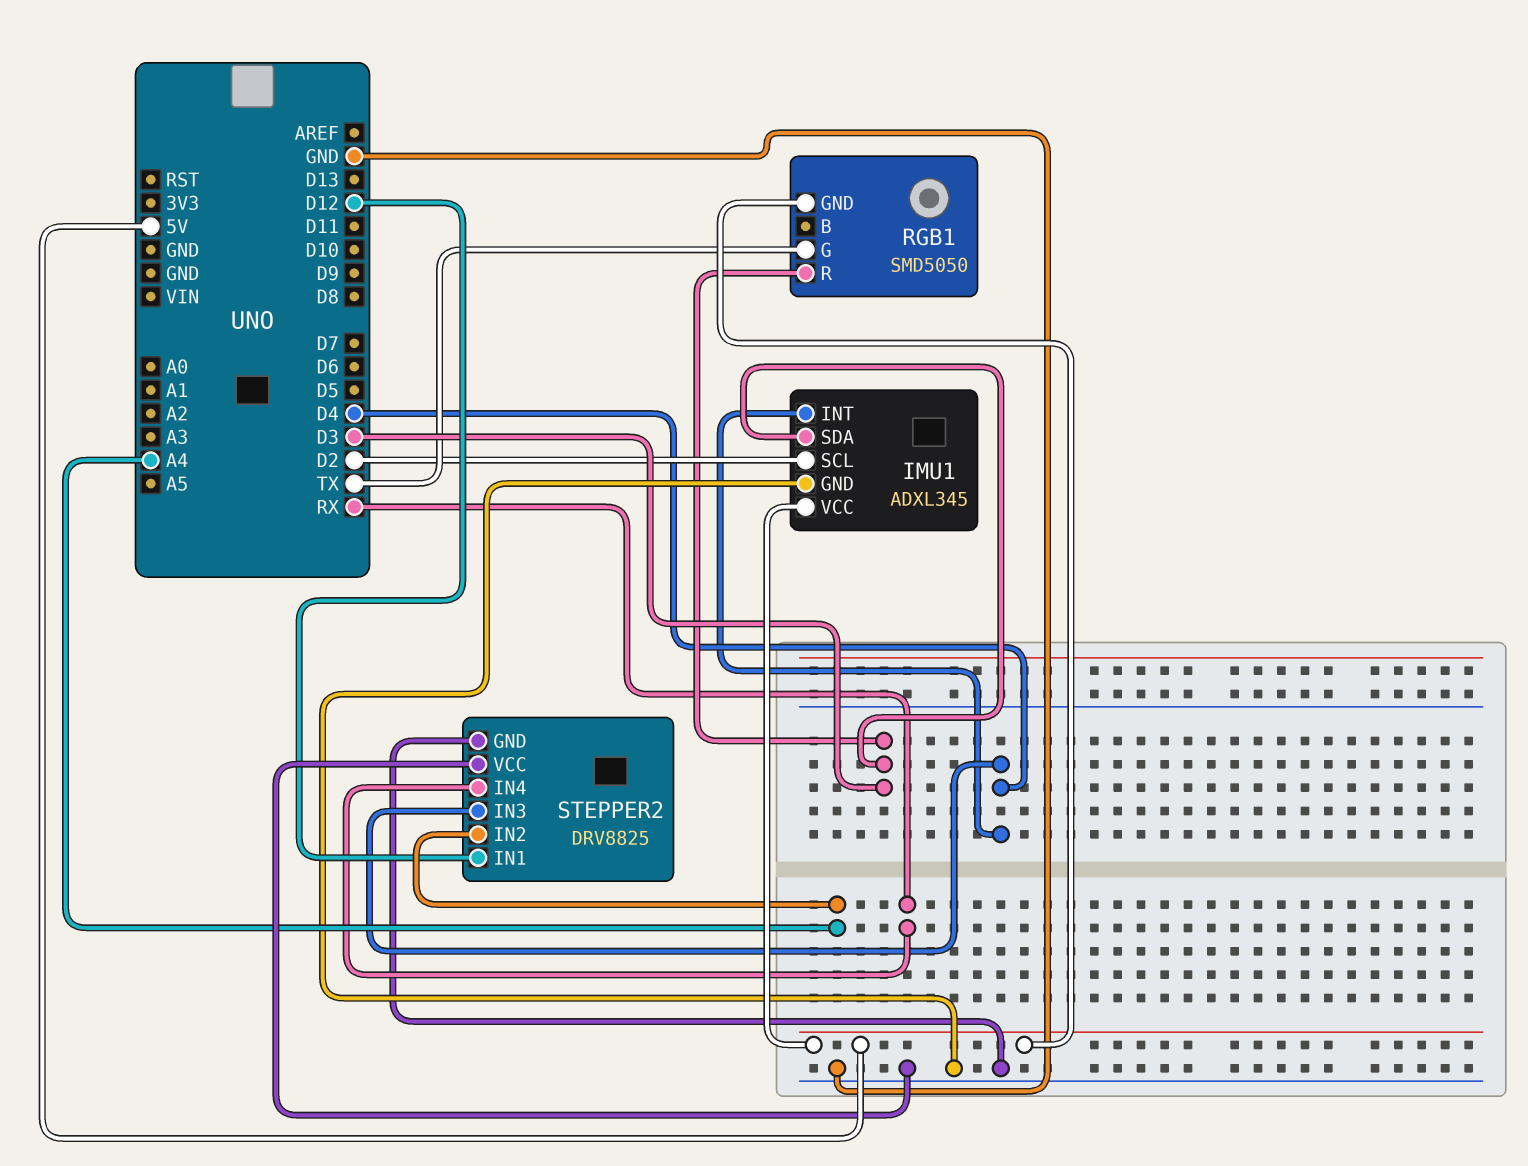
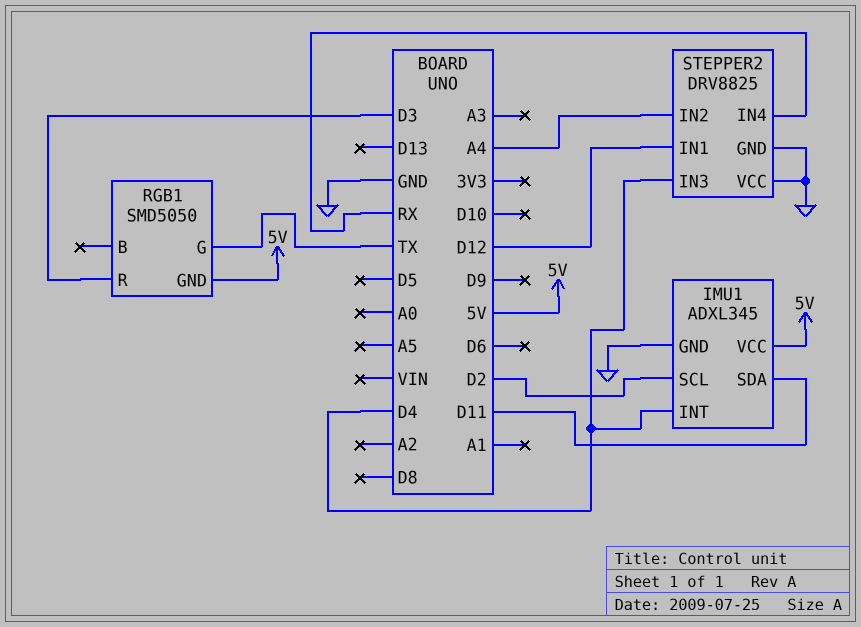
IMU1 pin SDA: D3 -> D11

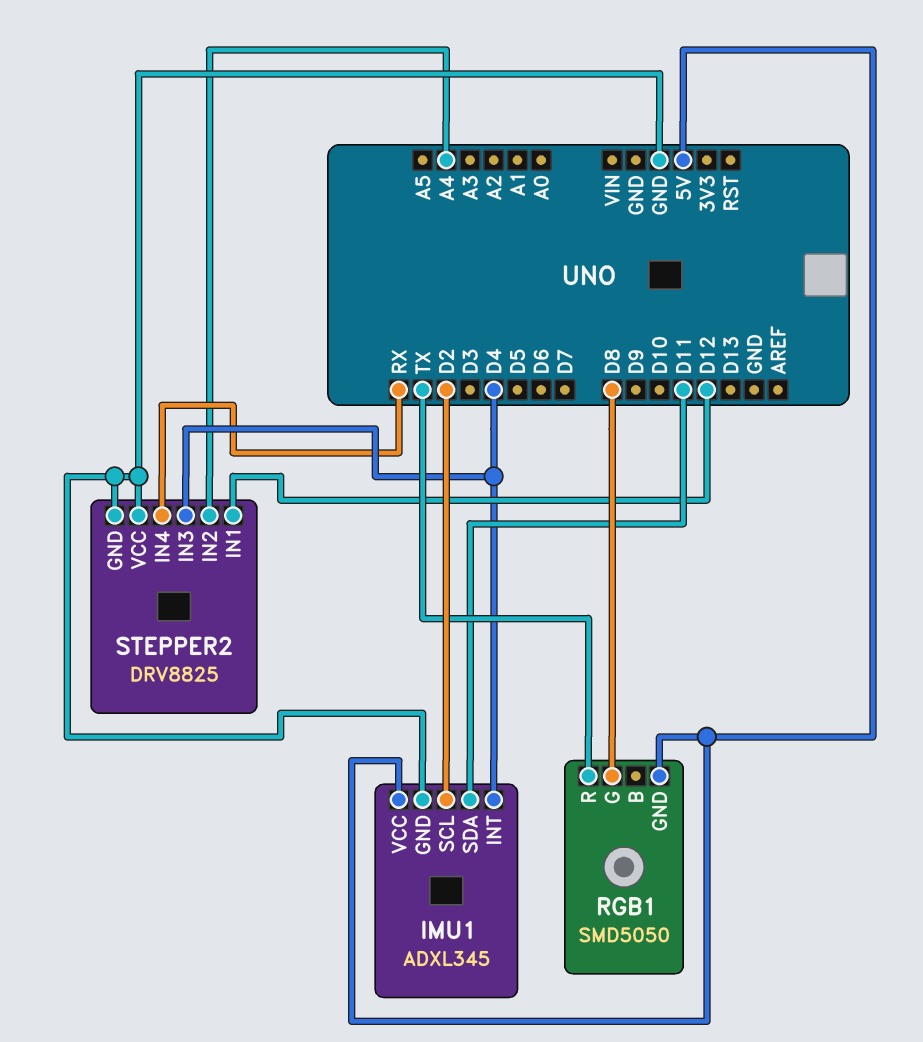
RGB1 pin G: TX -> D8
RGB1 pin R: D3 -> TX

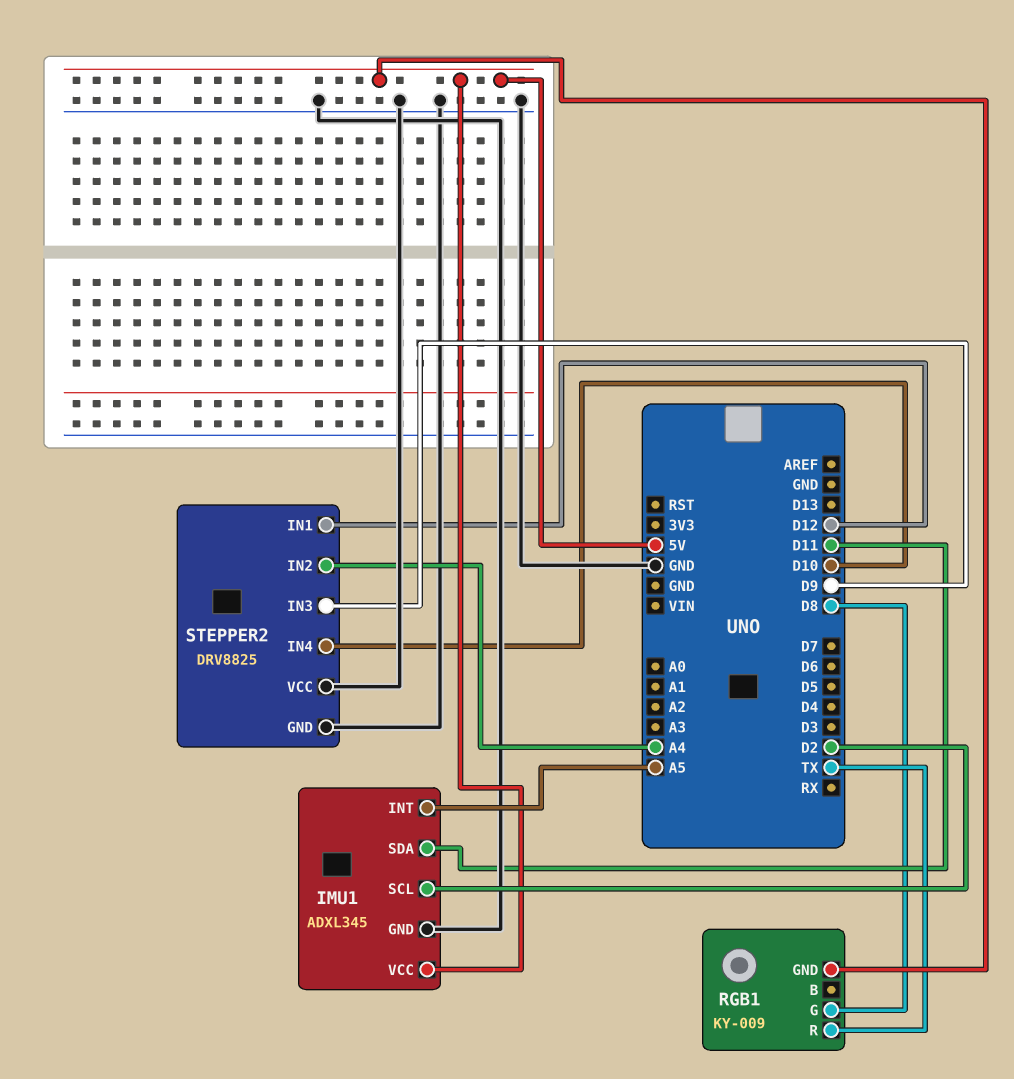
IMU1 pin INT: D4 -> A5
RGB1: SMD5050 -> KY-009
STEPPER2 pin IN3: D4 -> D9
STEPPER2 pin IN4: RX -> D10

